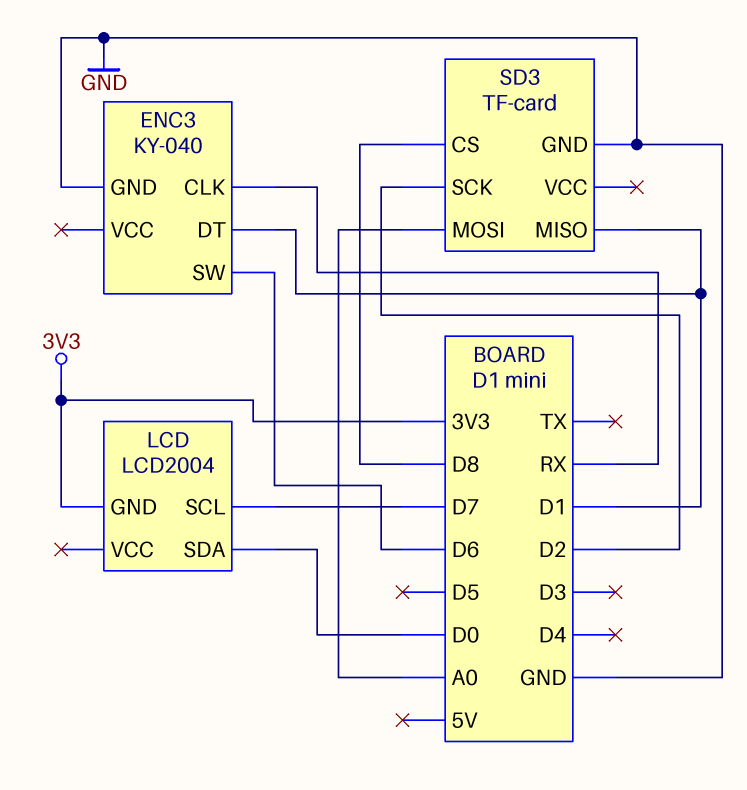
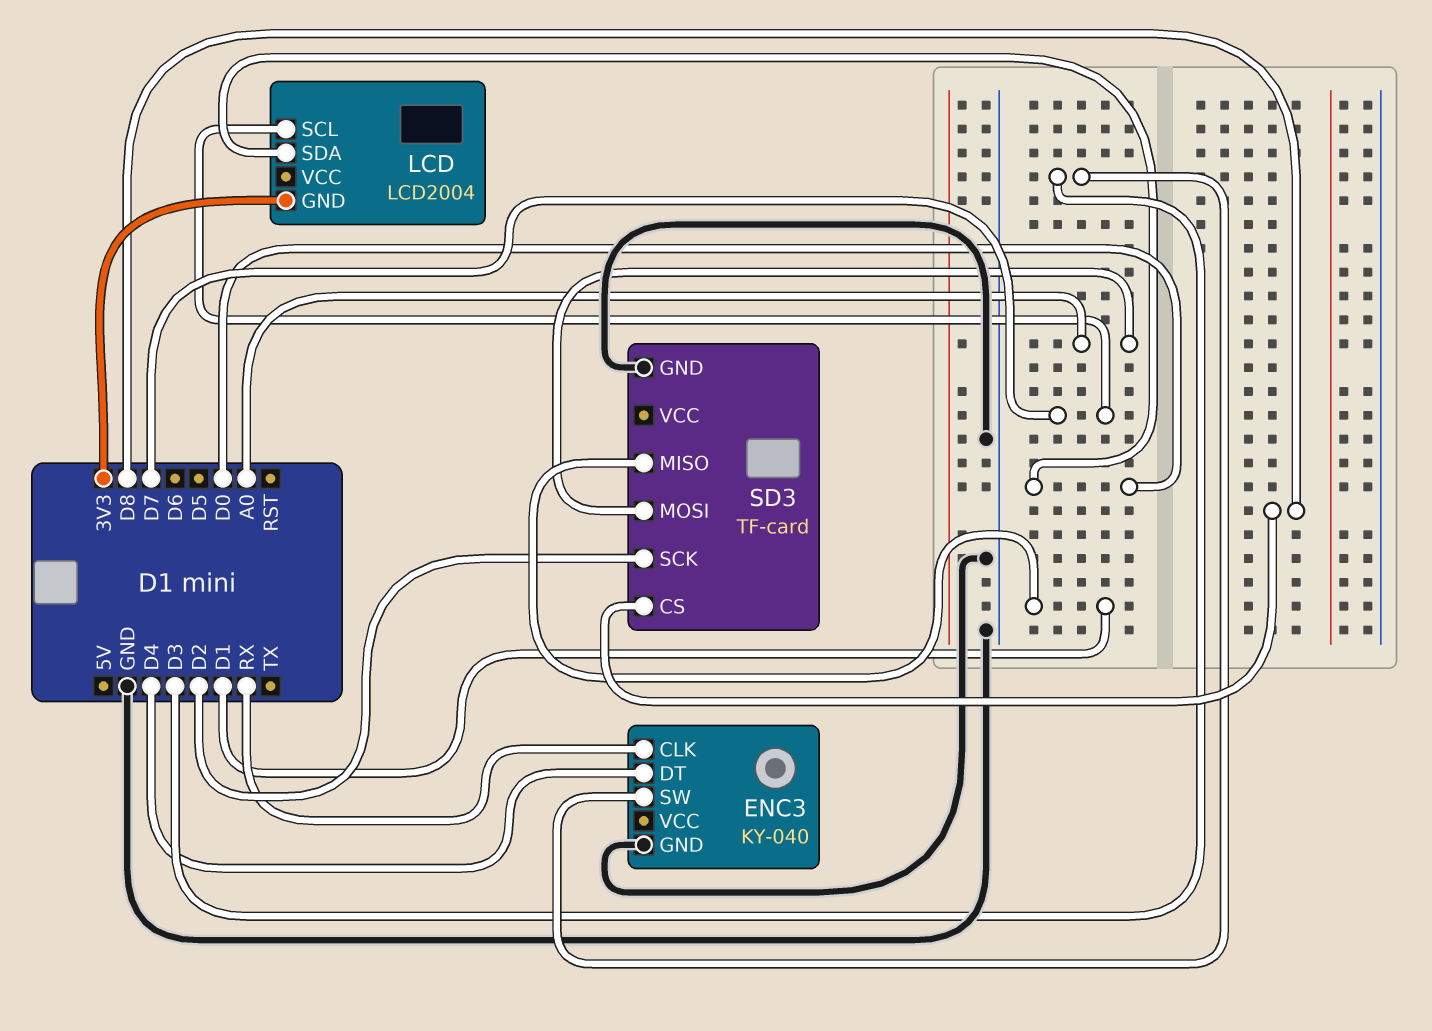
ENC3 pin DT: D1 -> D4
ENC3 pin SW: D6 -> D3

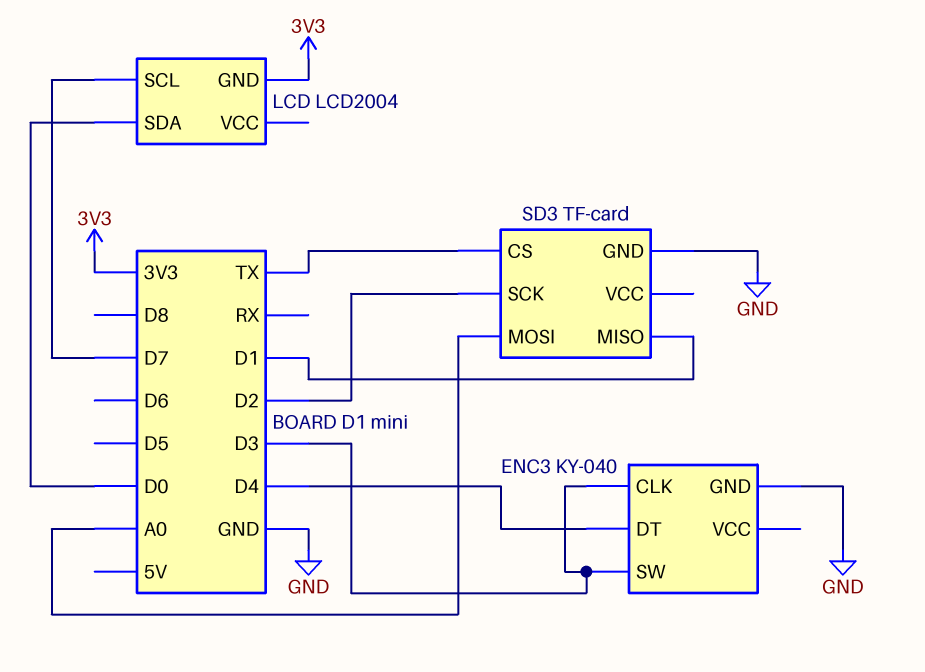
ENC3 pin CLK: RX -> D3
SD3 pin CS: D8 -> TX

